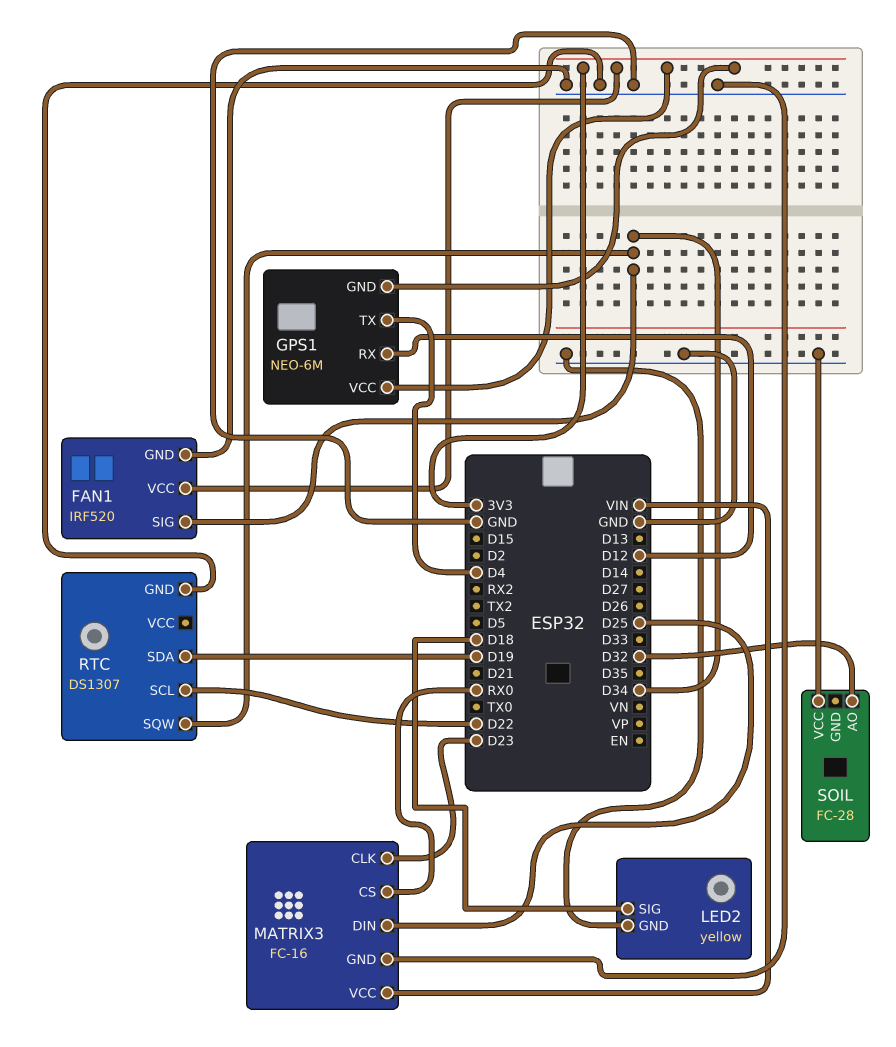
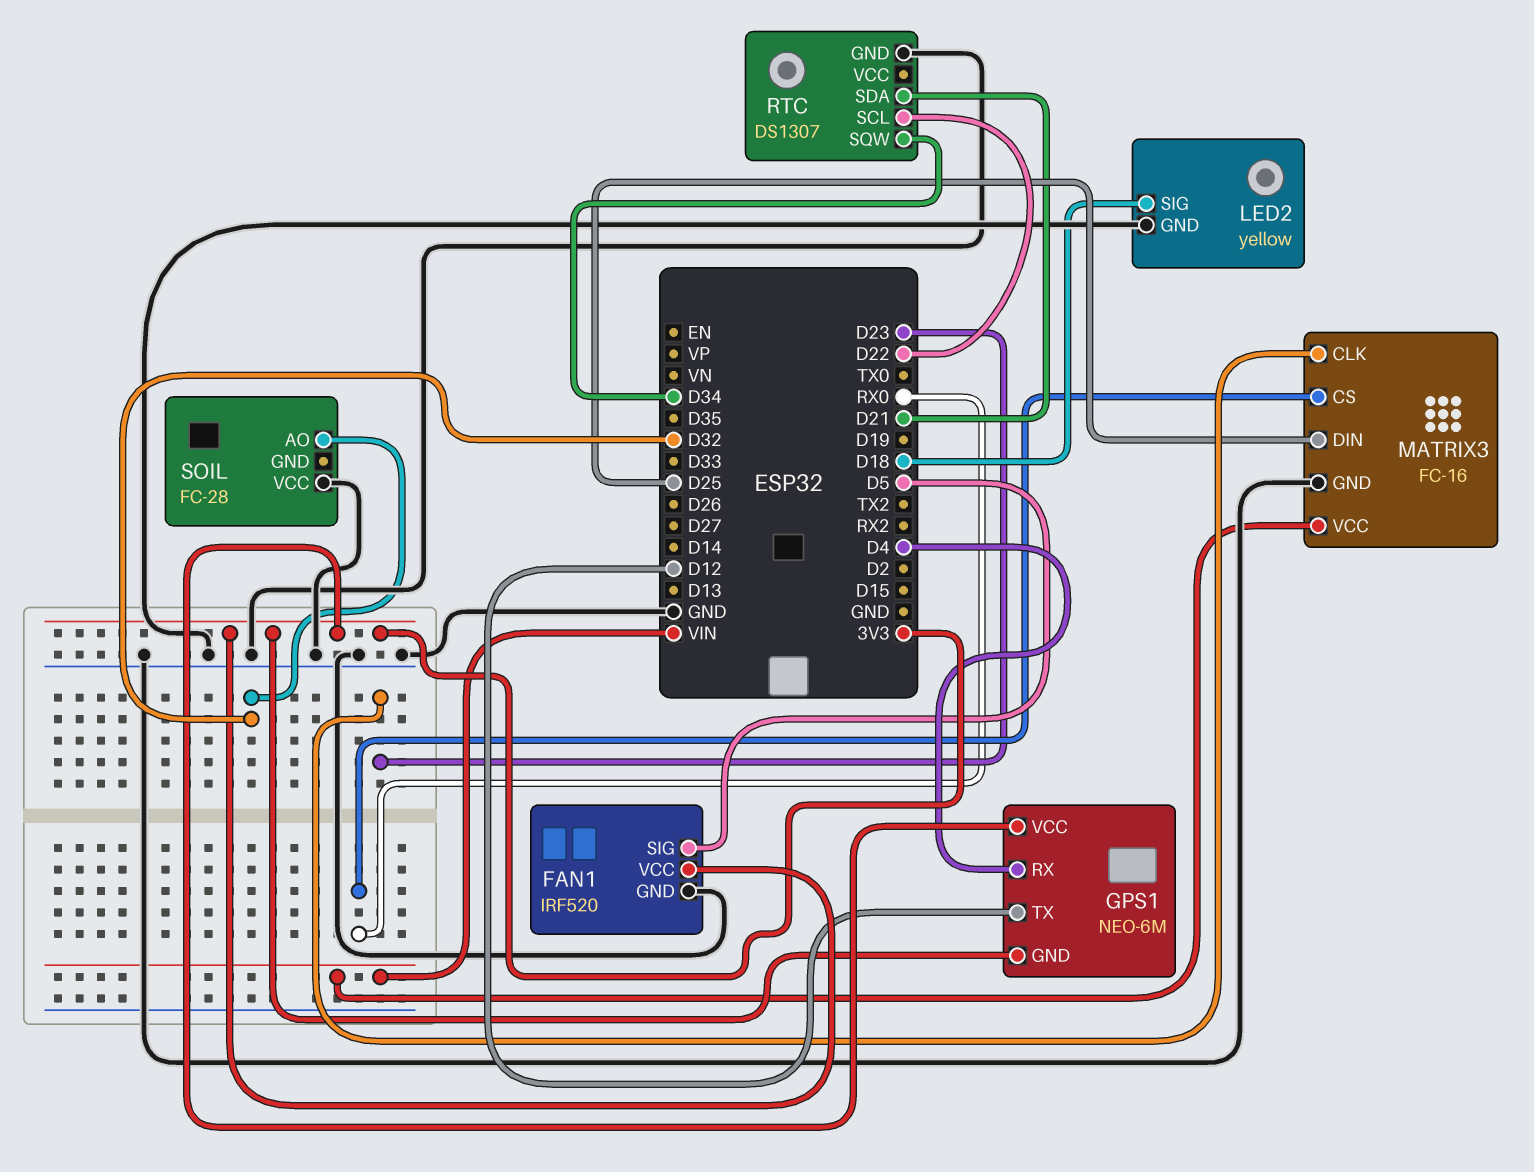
FAN1 pin SIG: D34 -> D5
GPS1 pin RX: D12 -> D4
GPS1 pin TX: D4 -> D12
RTC pin SDA: D19 -> D21

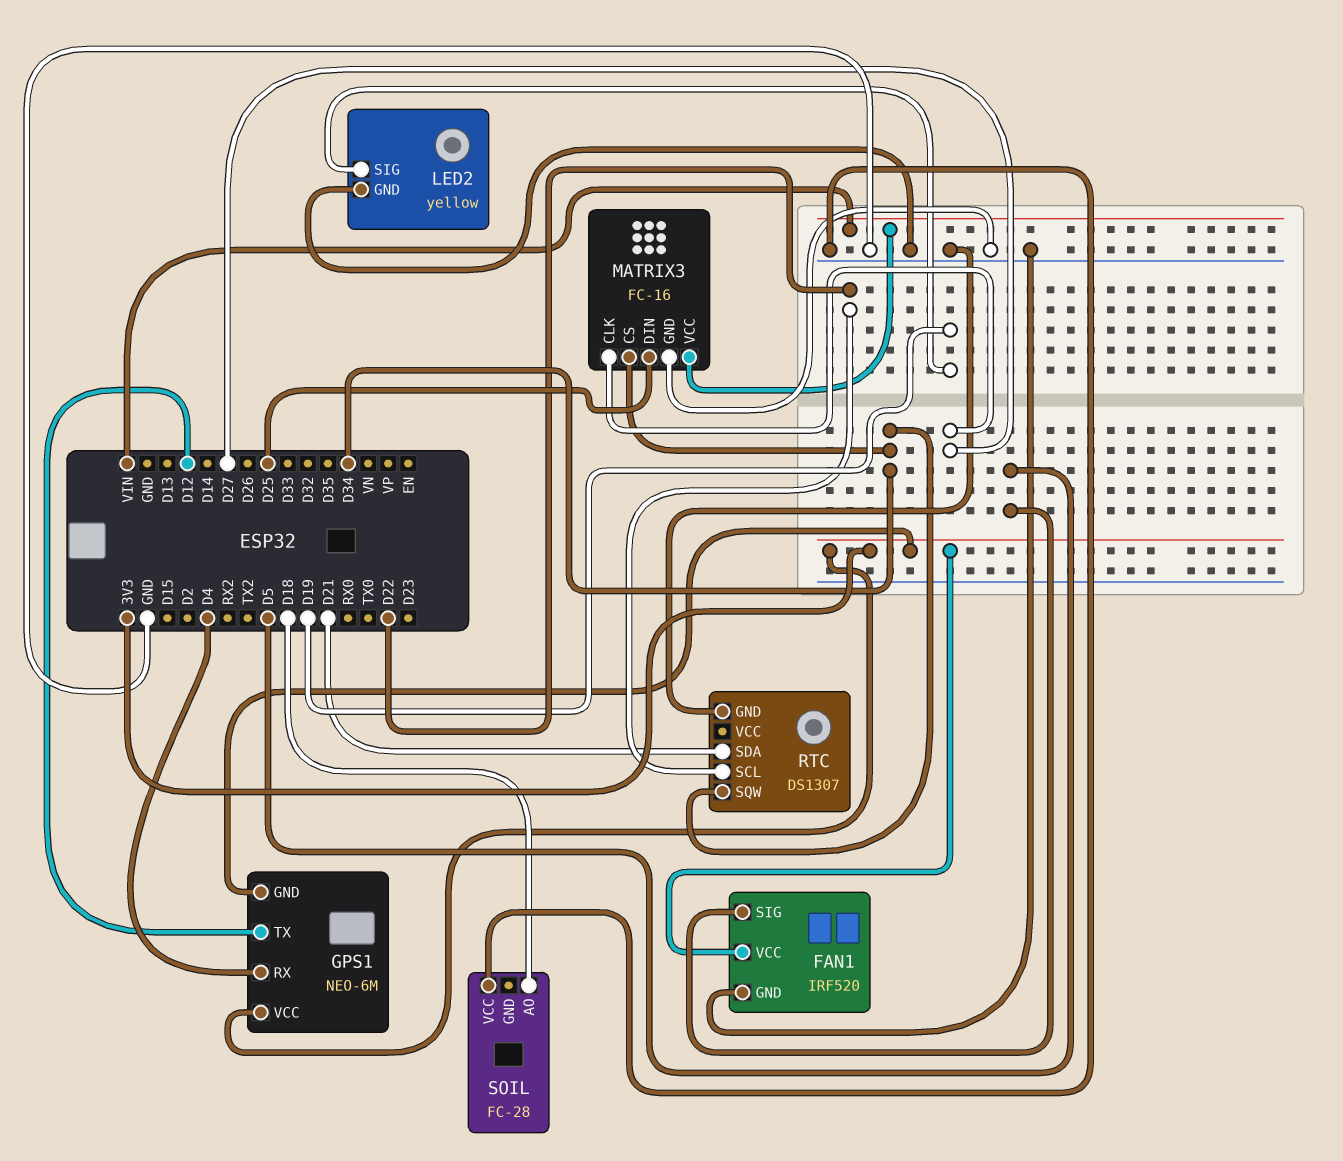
LED2 pin SIG: D18 -> D19
MATRIX3 pin CLK: D23 -> D27
MATRIX3 pin CS: RX0 -> D34
SOIL pin AO: D32 -> D18

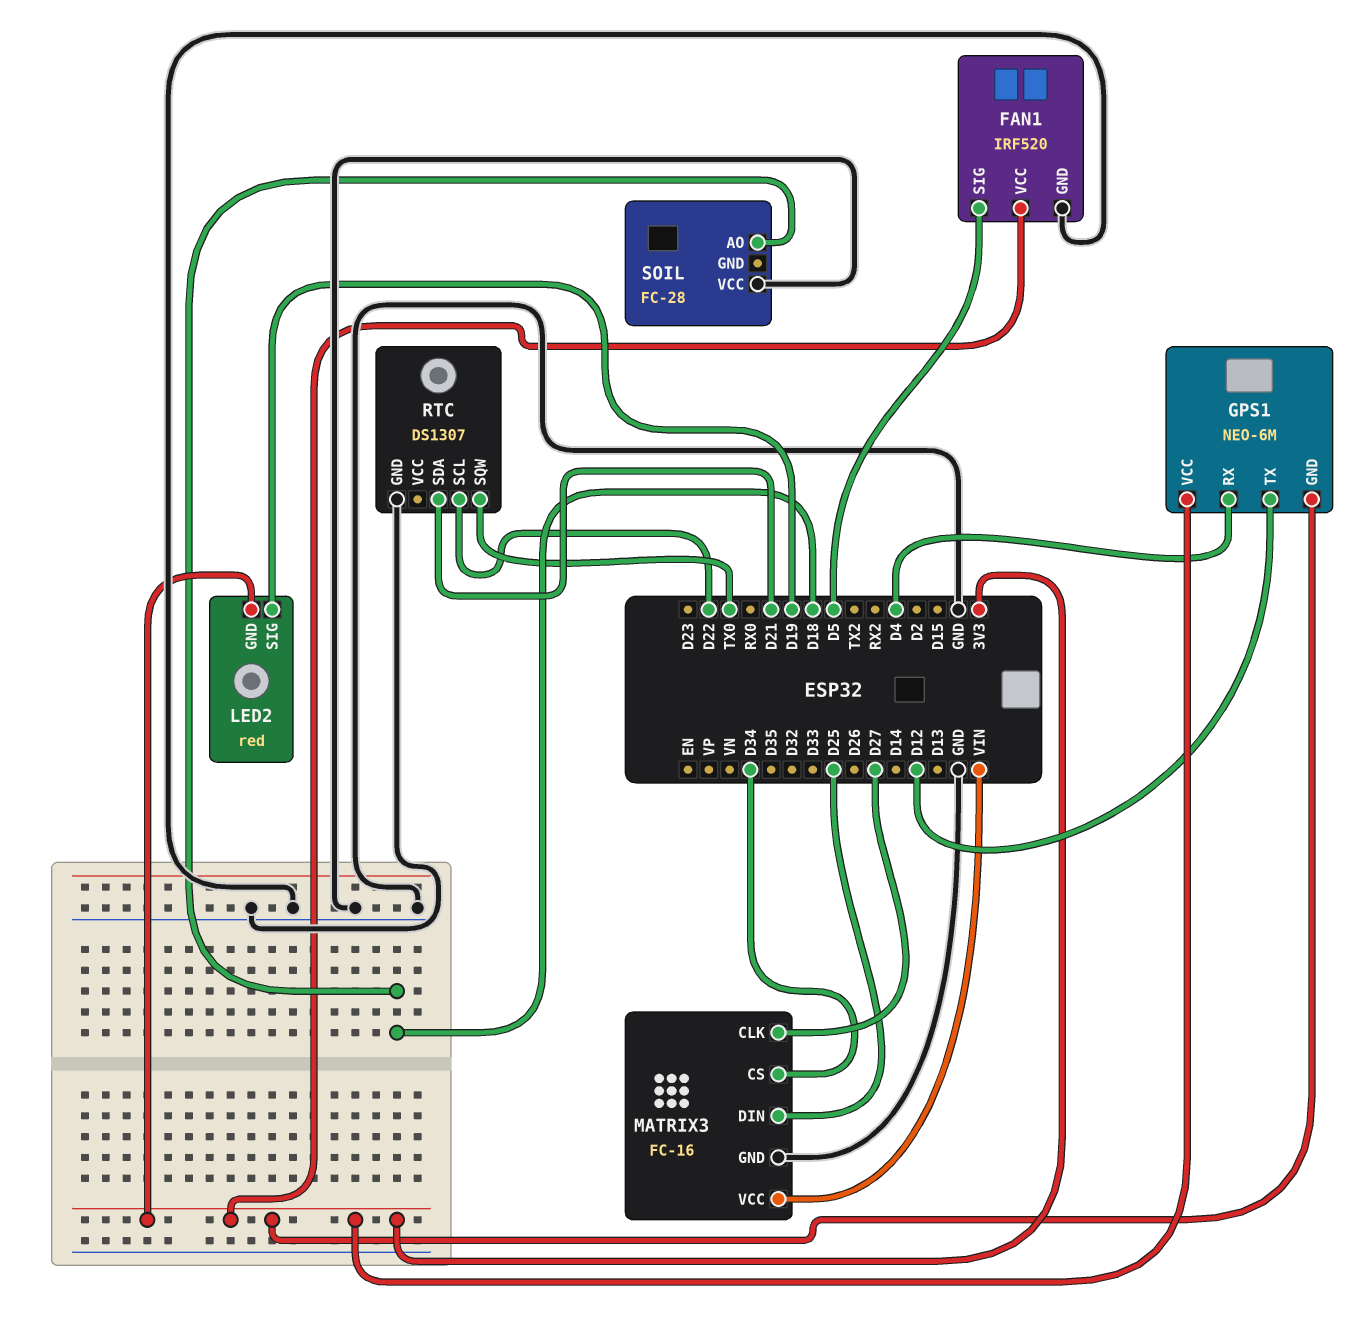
LED2: yellow -> red
LED2 pin GND: GND -> 3V3
RTC pin SQW: D34 -> TX0

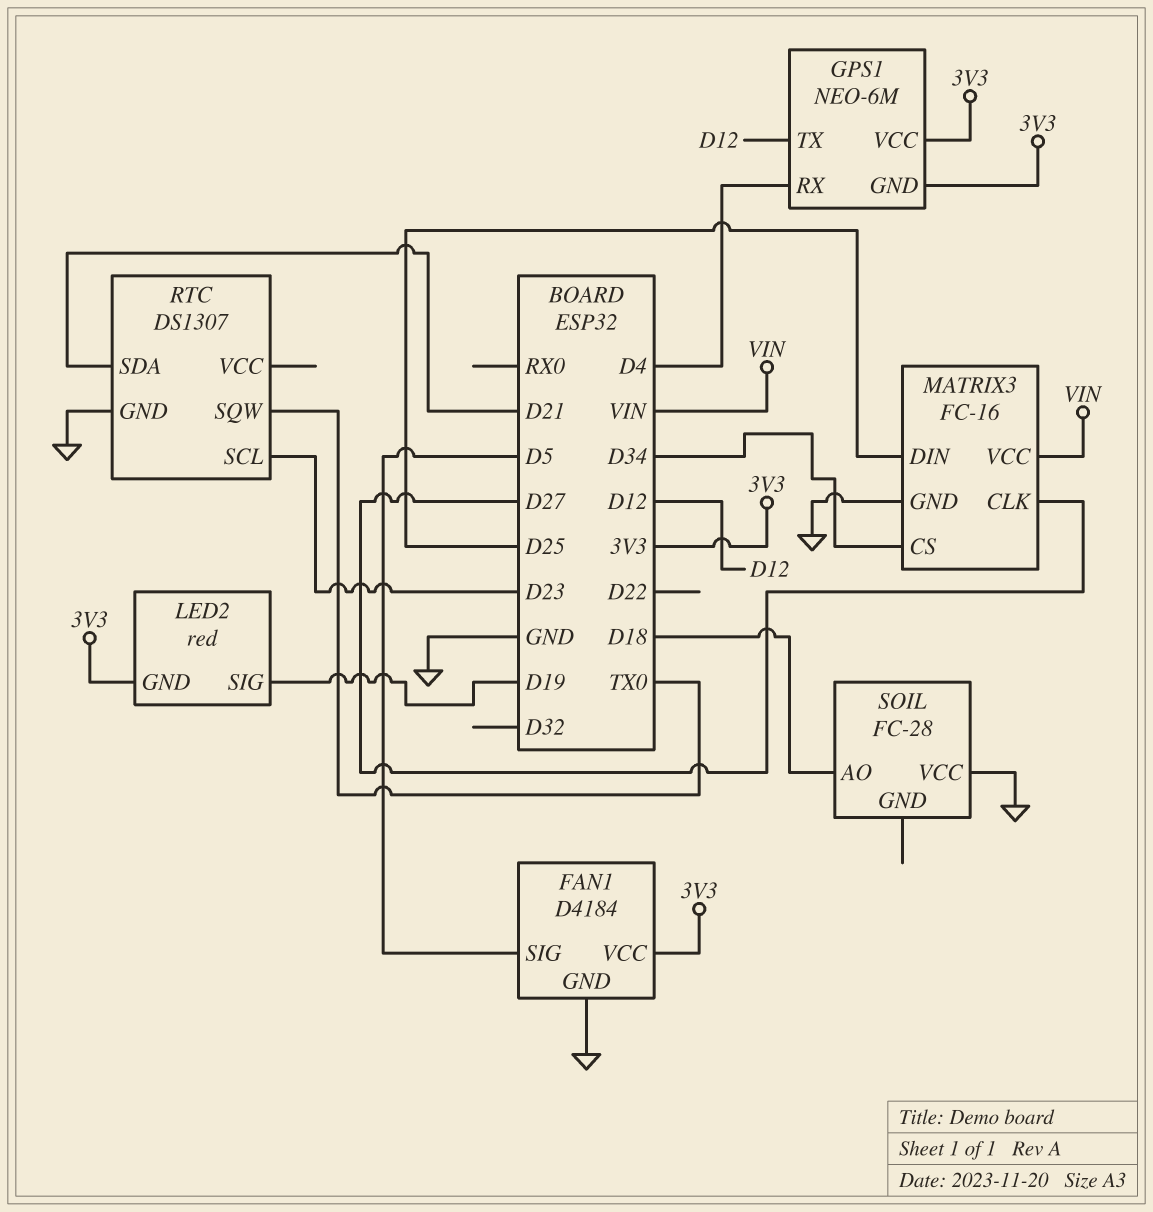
FAN1: IRF520 -> D4184
RTC pin SCL: D22 -> D23

